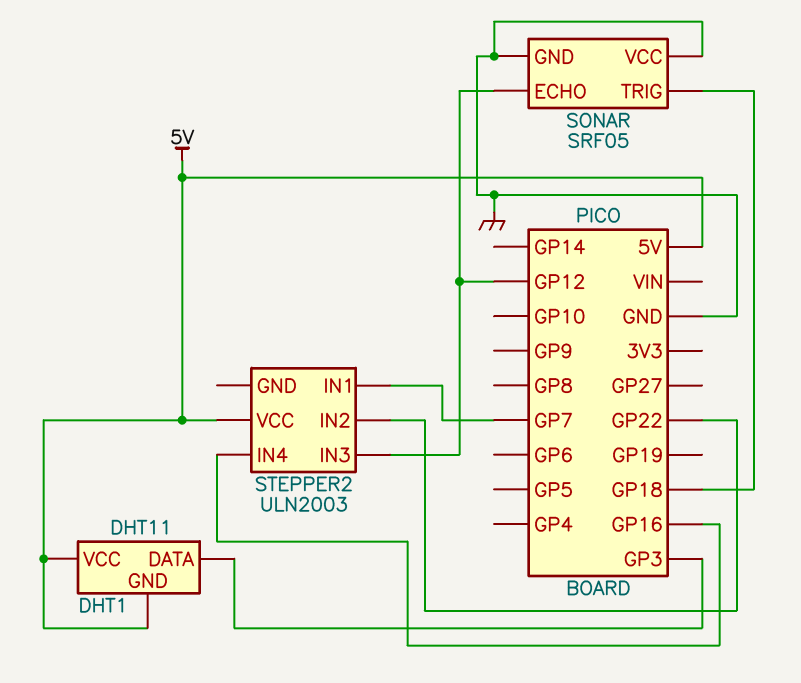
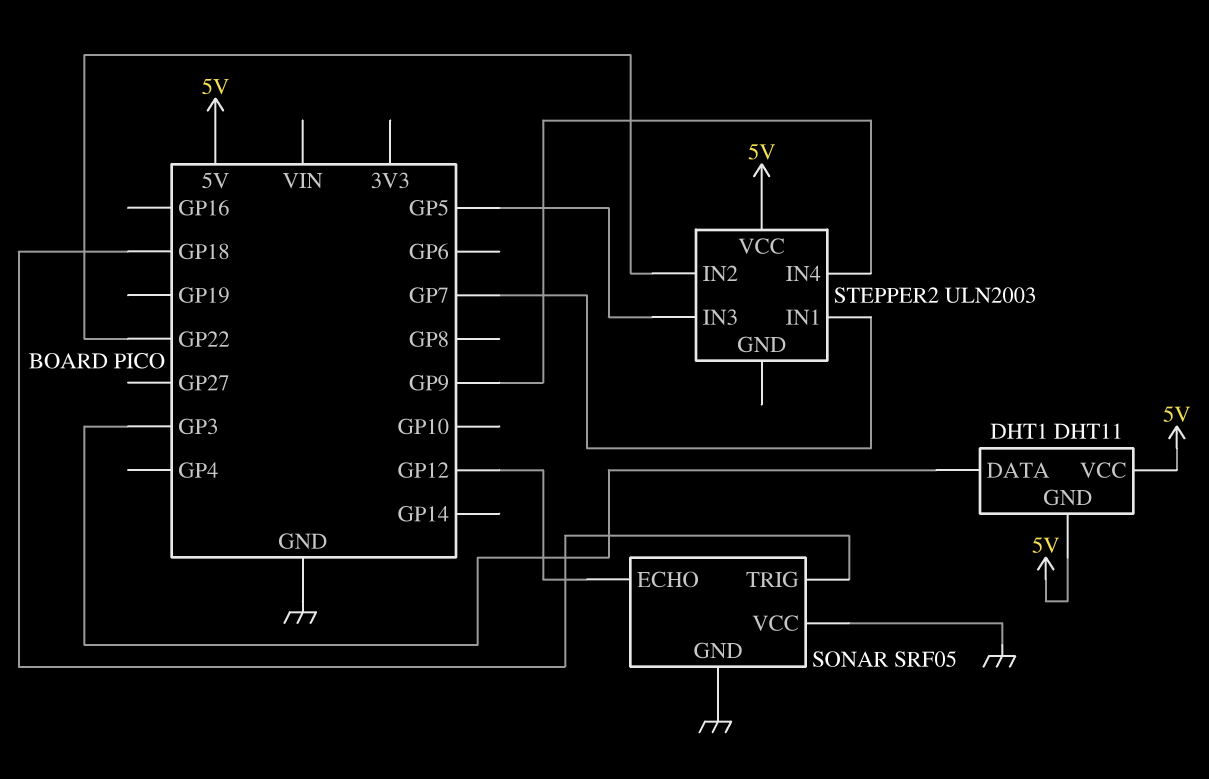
STEPPER2 pin IN3: GP12 -> GP5
STEPPER2 pin IN4: GP16 -> GP9

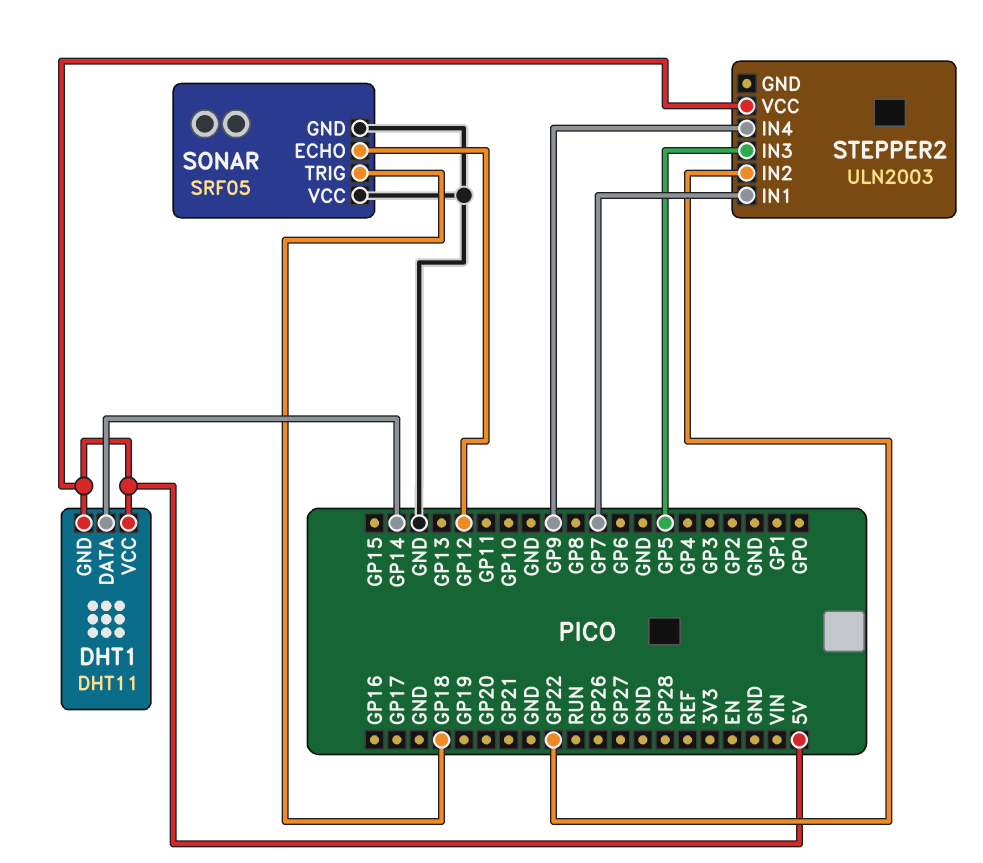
DHT1 pin DATA: GP3 -> GP14

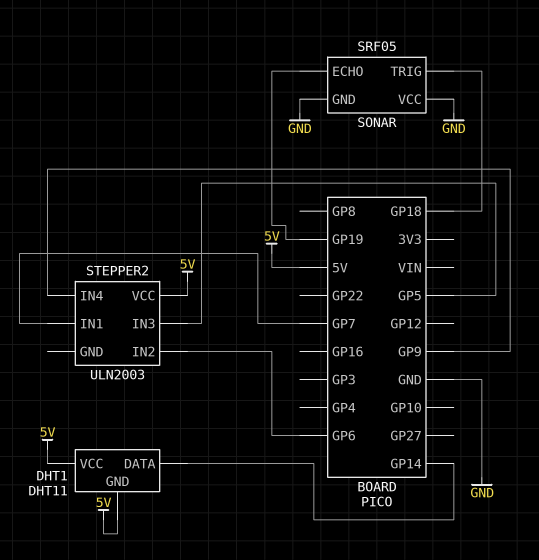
SONAR pin ECHO: GP12 -> GP19
STEPPER2 pin IN2: GP22 -> GP6

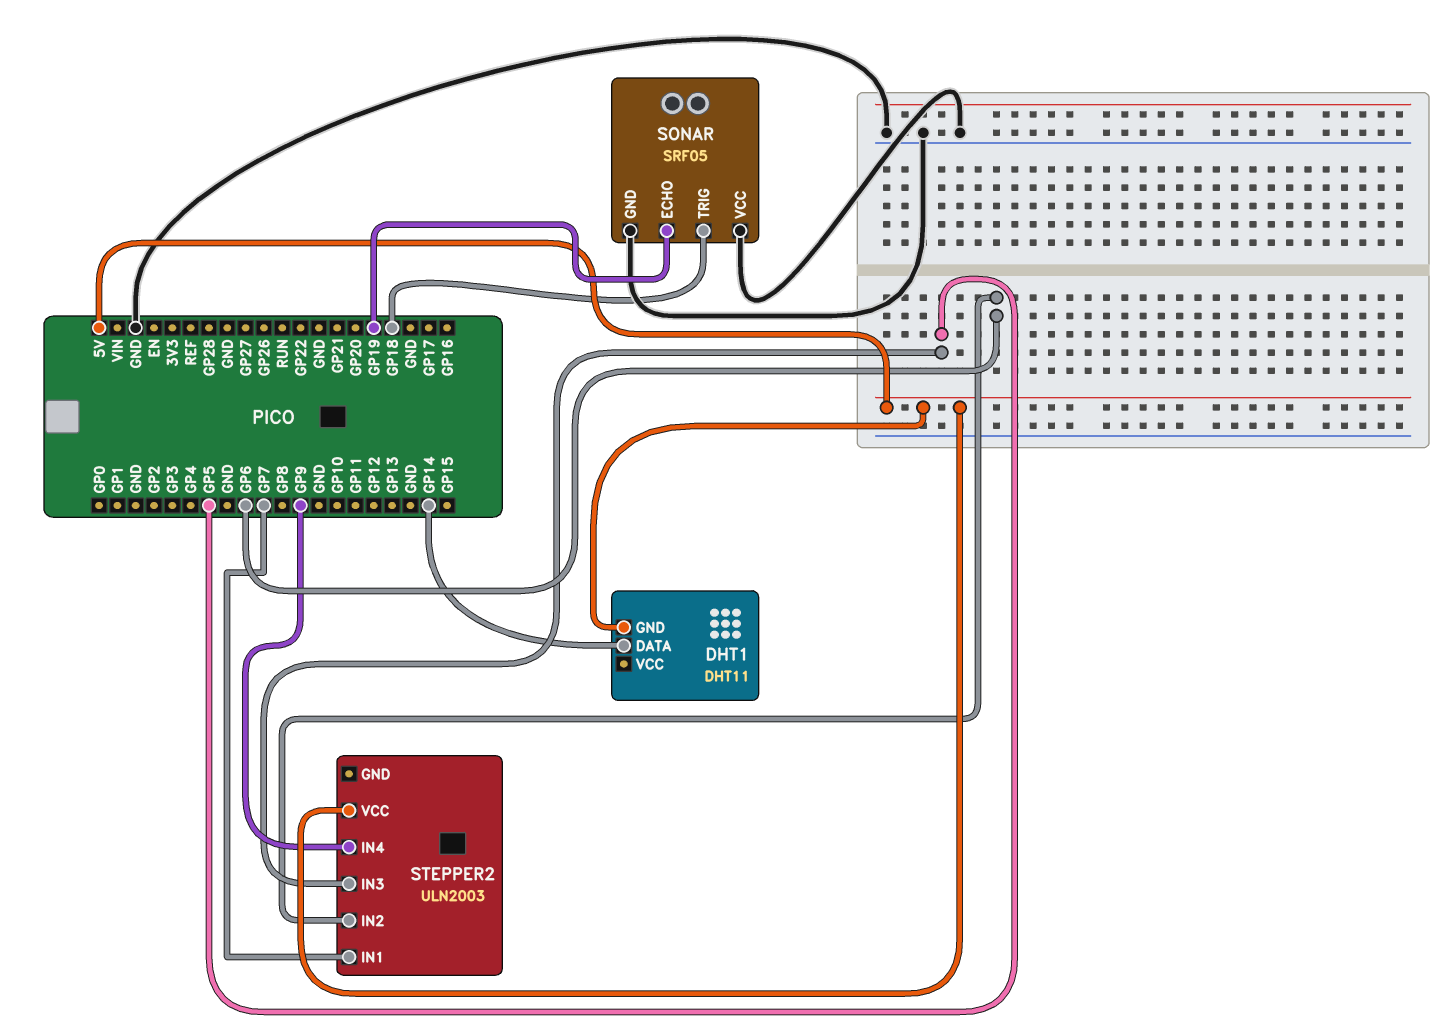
DHT1 pin VCC: 5V -> none

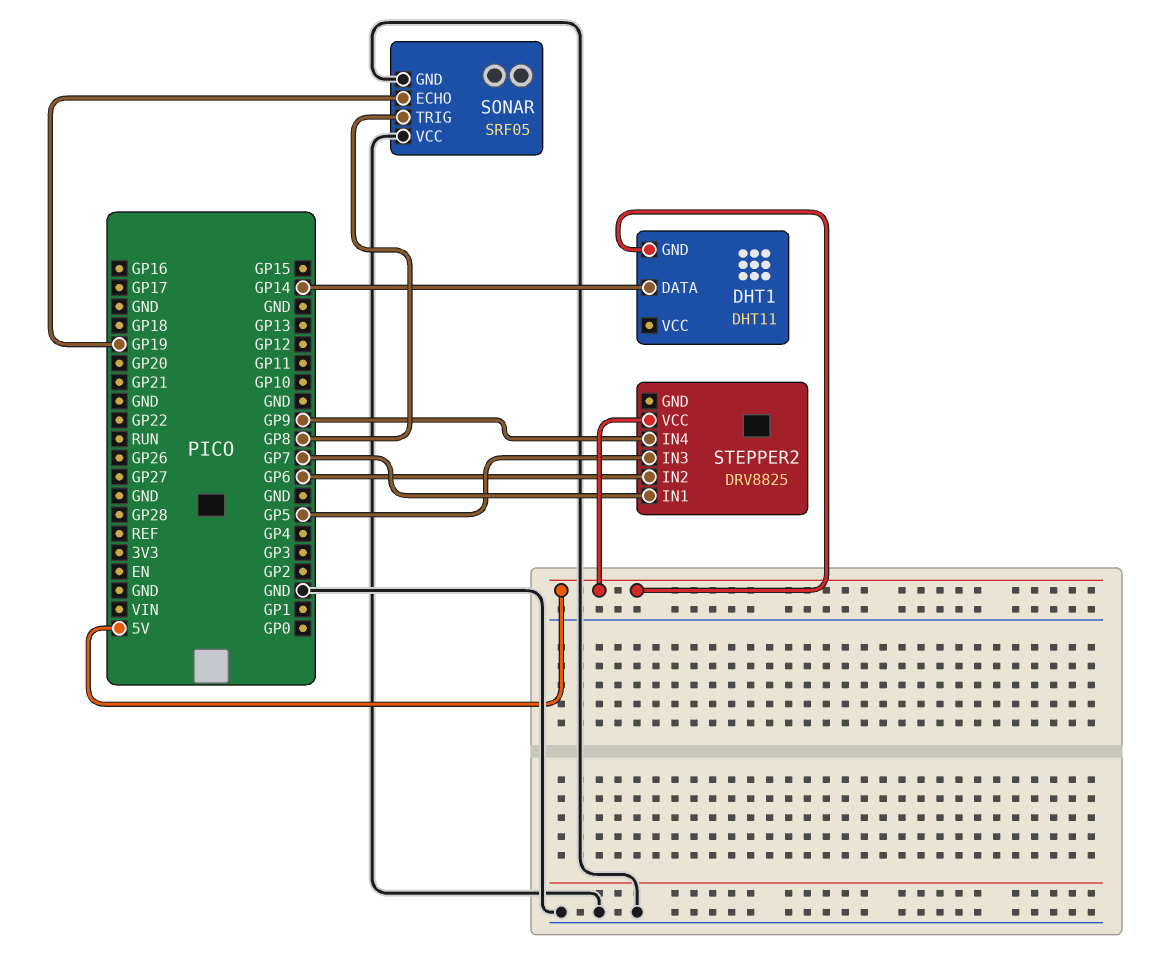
SONAR pin TRIG: GP18 -> GP8
STEPPER2: ULN2003 -> DRV8825

